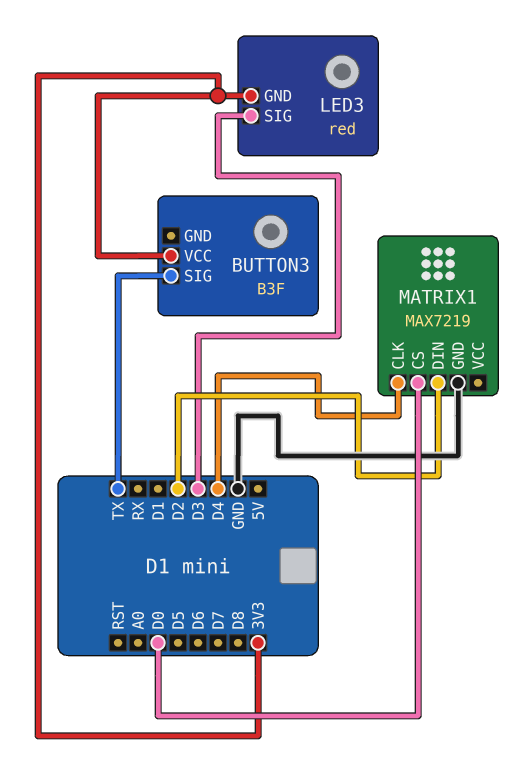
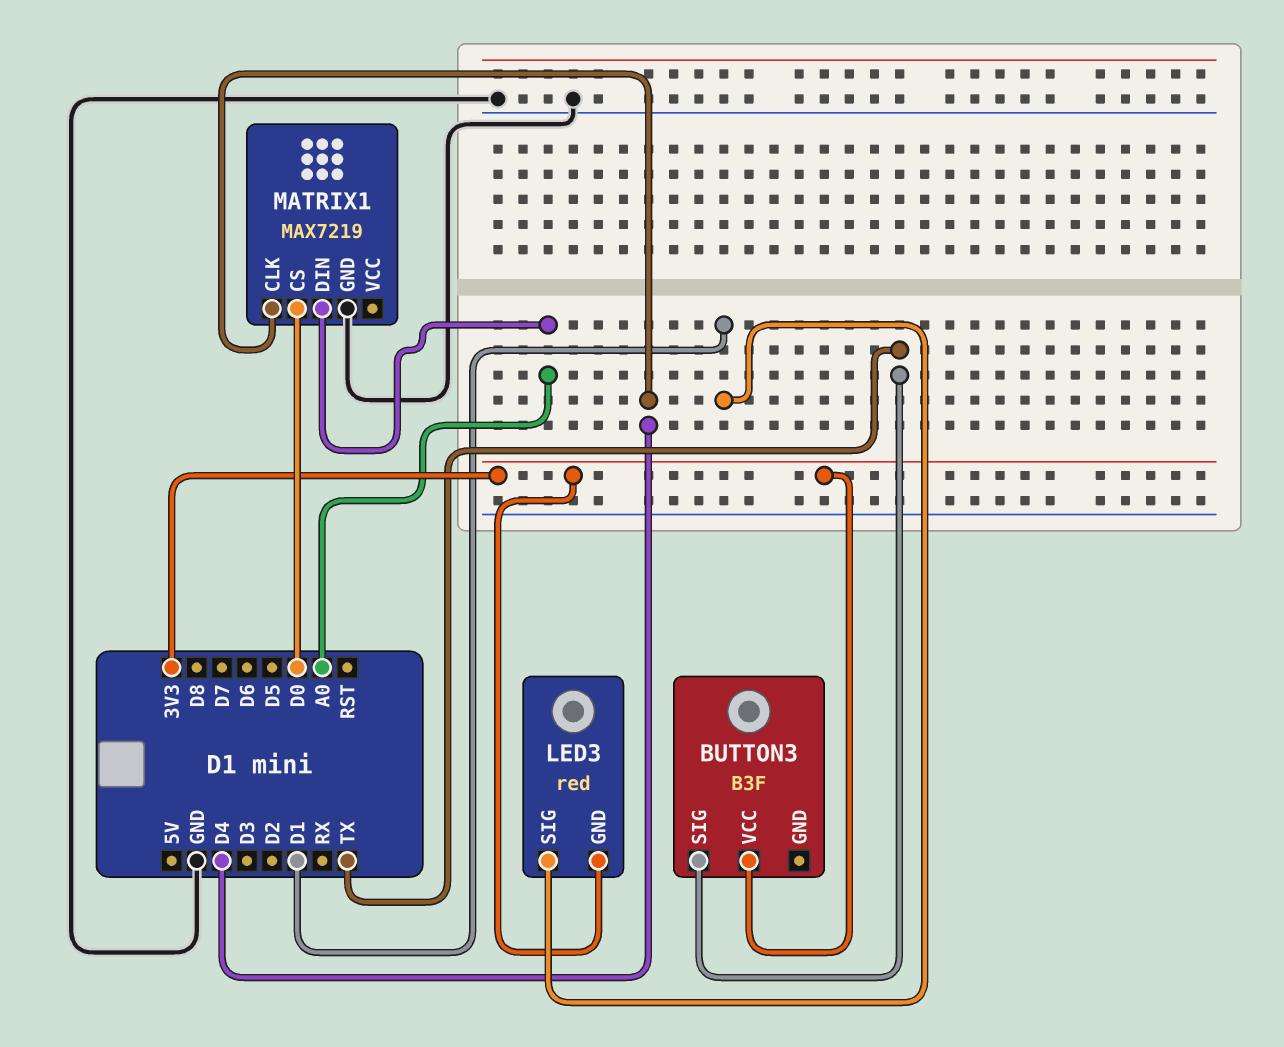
LED3 pin SIG: D3 -> D1
MATRIX1 pin DIN: D2 -> A0

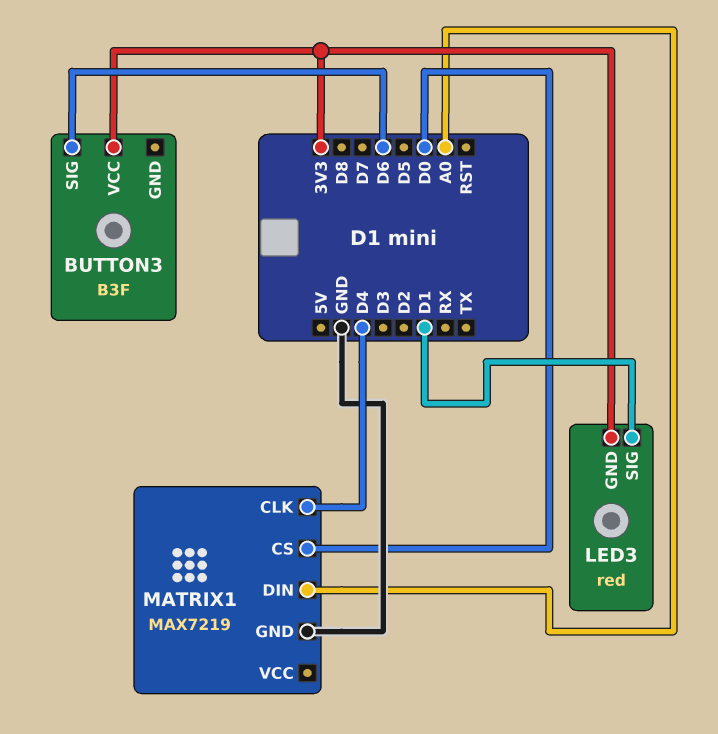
BUTTON3 pin SIG: TX -> D6

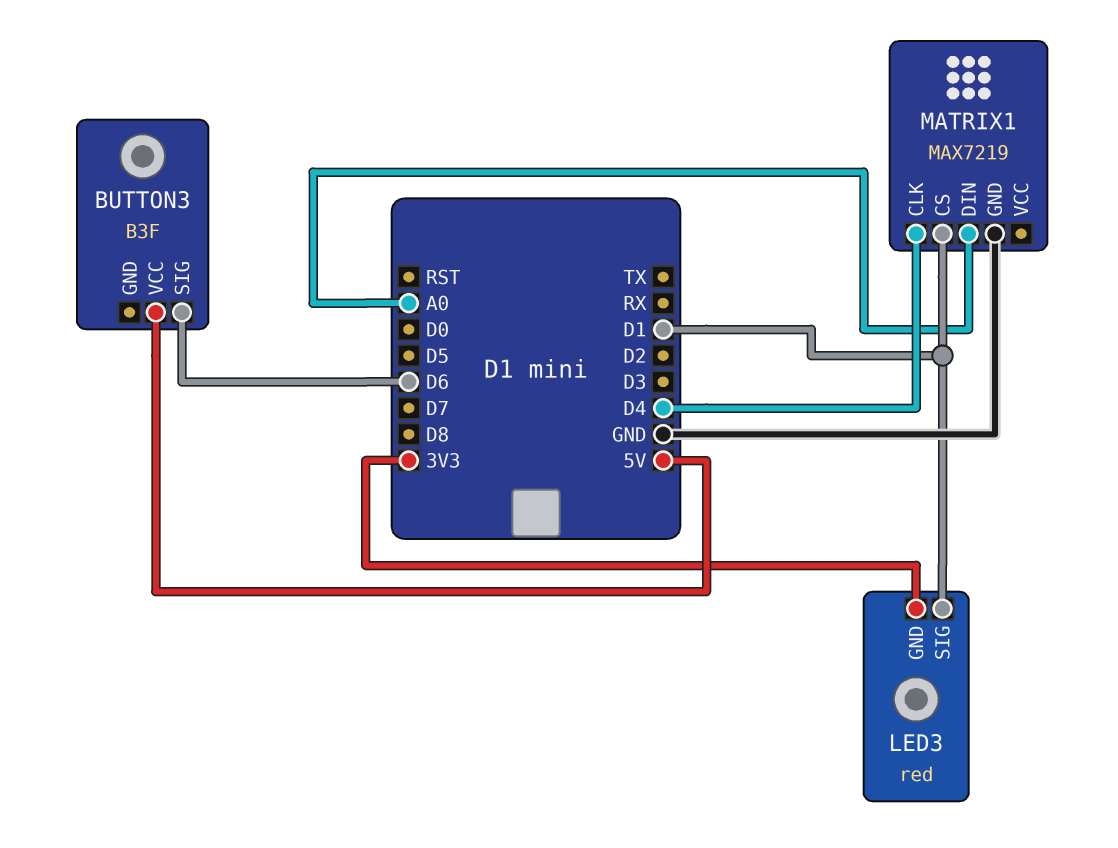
BUTTON3 pin VCC: 3V3 -> 5V
MATRIX1 pin CS: D0 -> D1

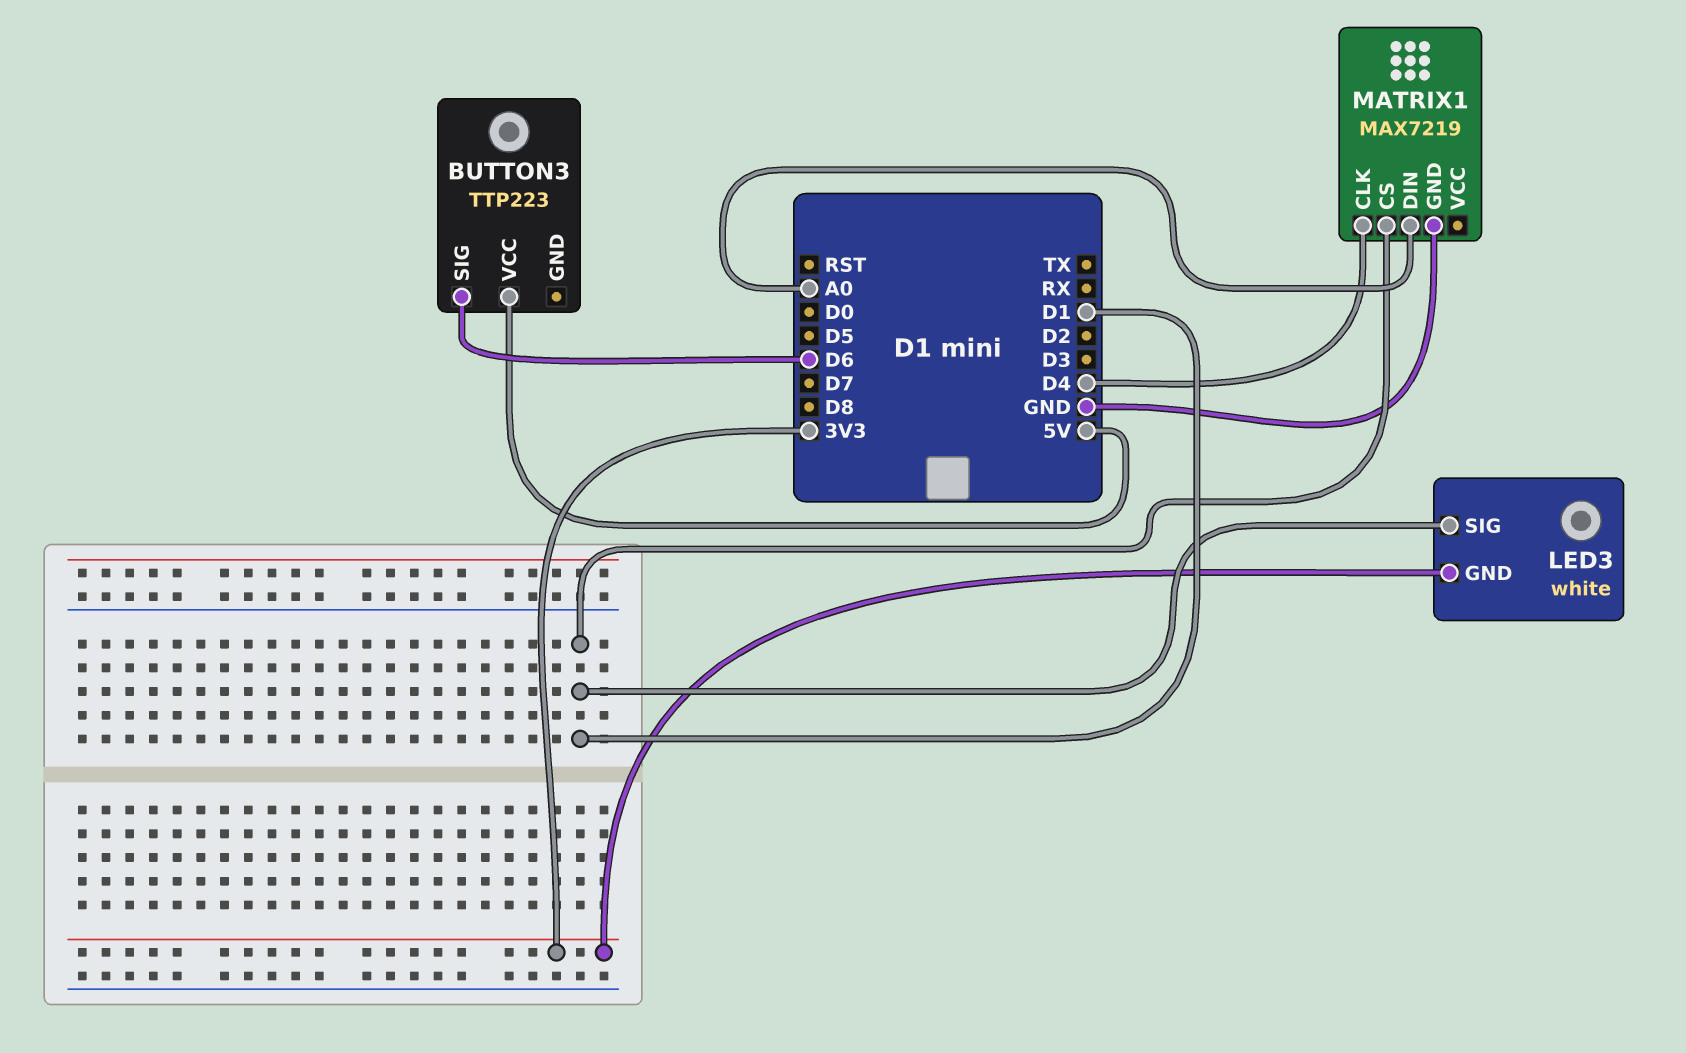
BUTTON3: B3F -> TTP223
LED3: red -> white

